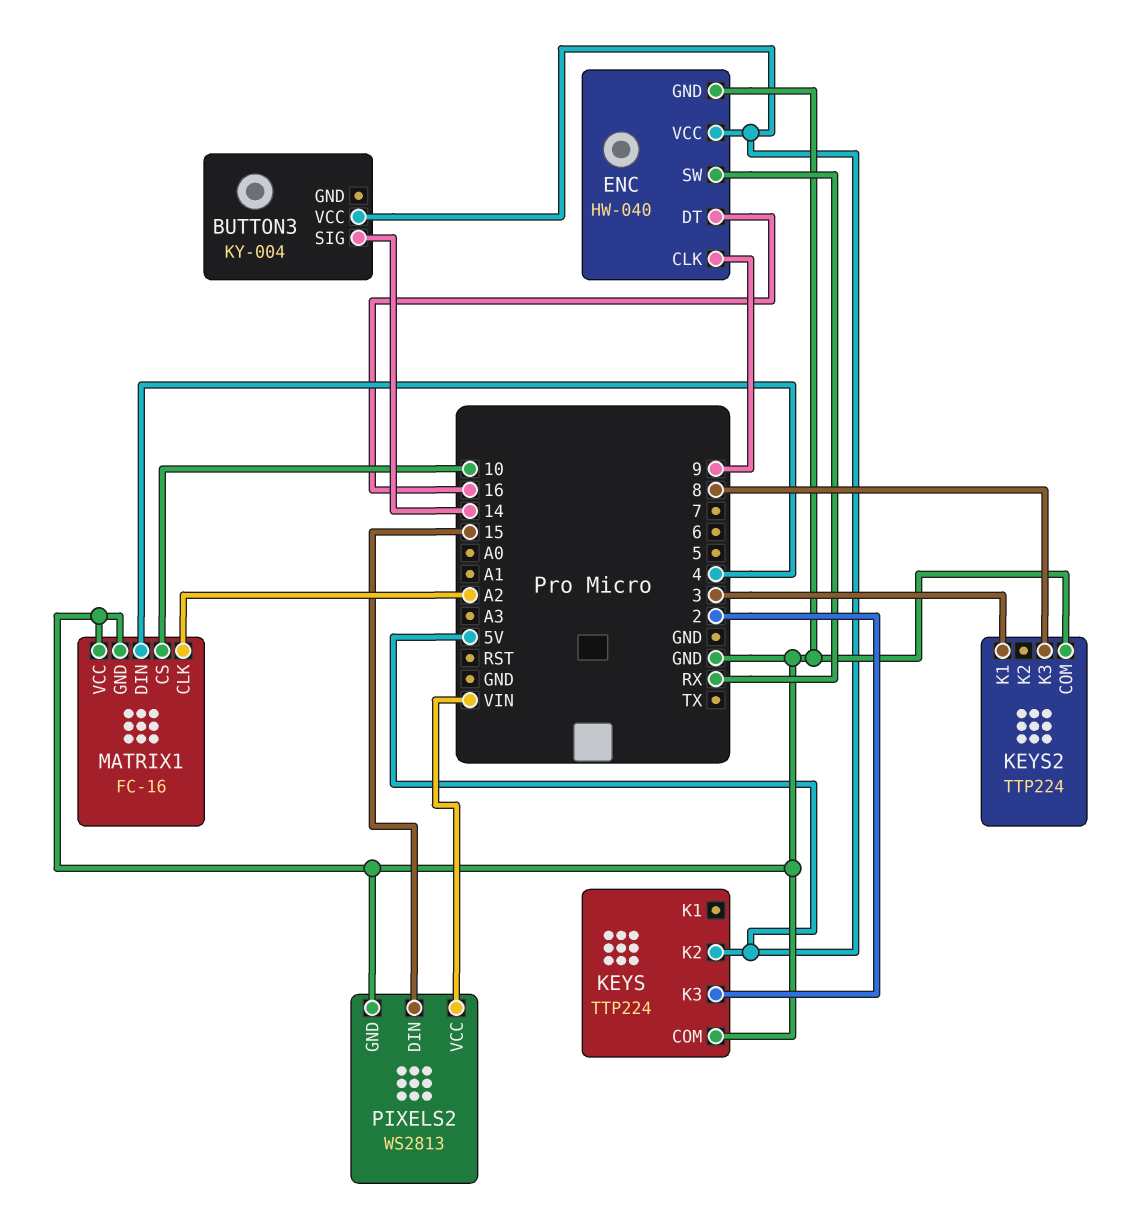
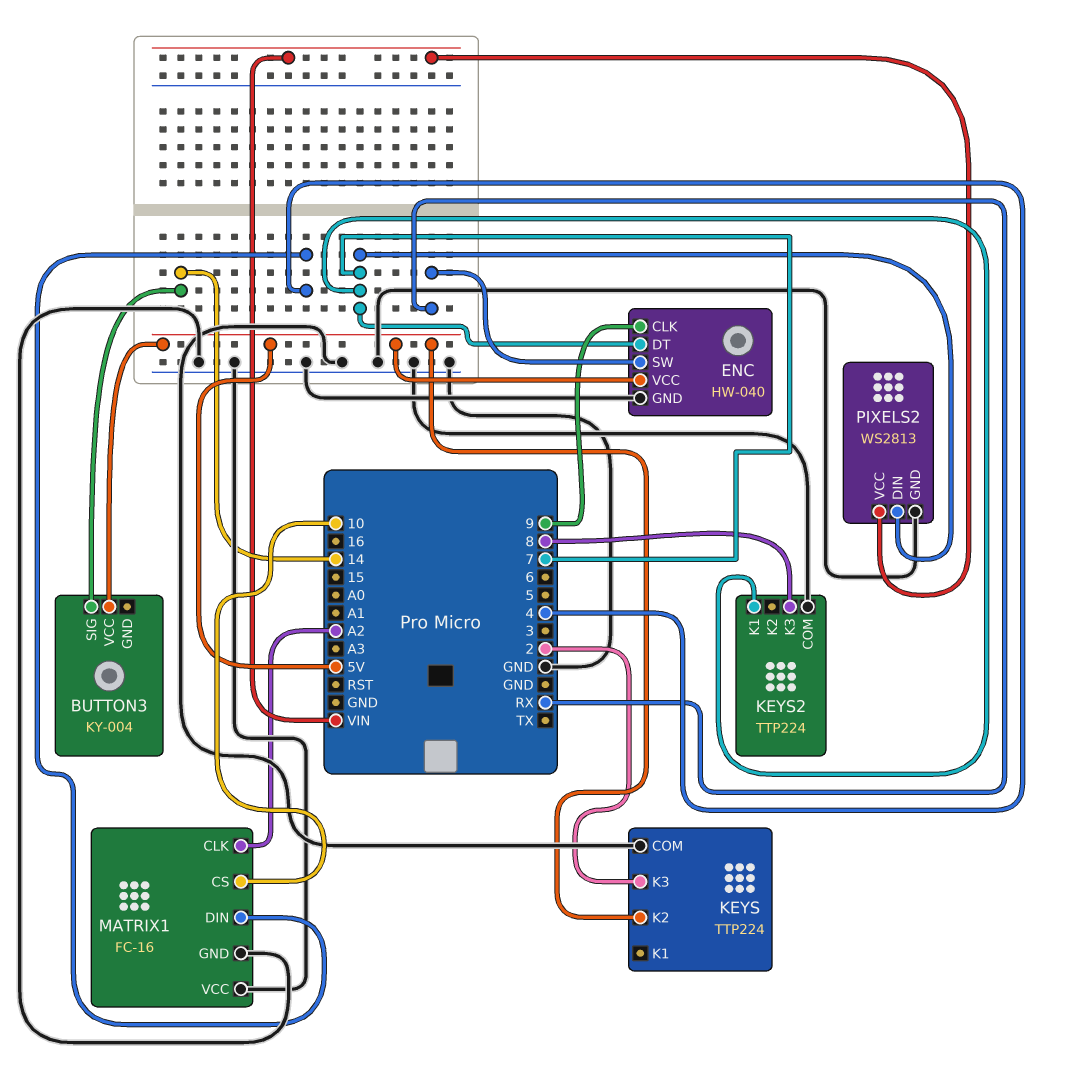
ENC pin DT: 16 -> 7
KEYS2 pin K1: 3 -> 7
PIXELS2 pin DIN: 15 -> 7

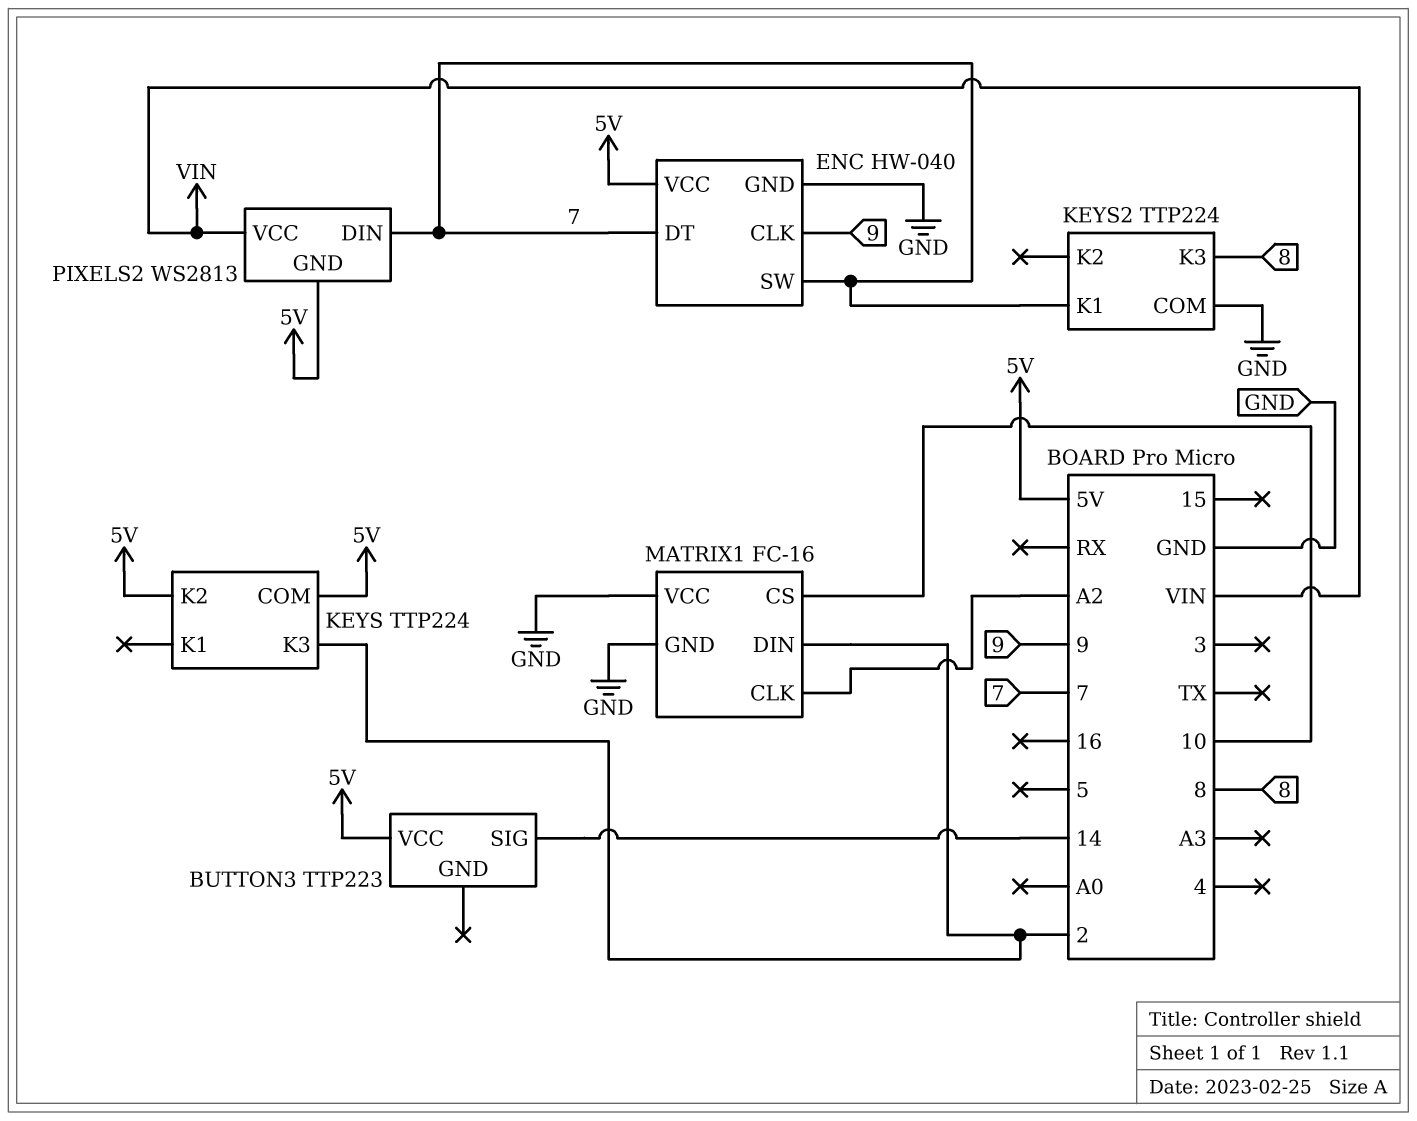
BUTTON3: KY-004 -> TTP223
ENC pin SW: RX -> 7
KEYS pin COM: GND -> 5V
MATRIX1 pin DIN: 4 -> 2
PIXELS2 pin GND: GND -> 5V

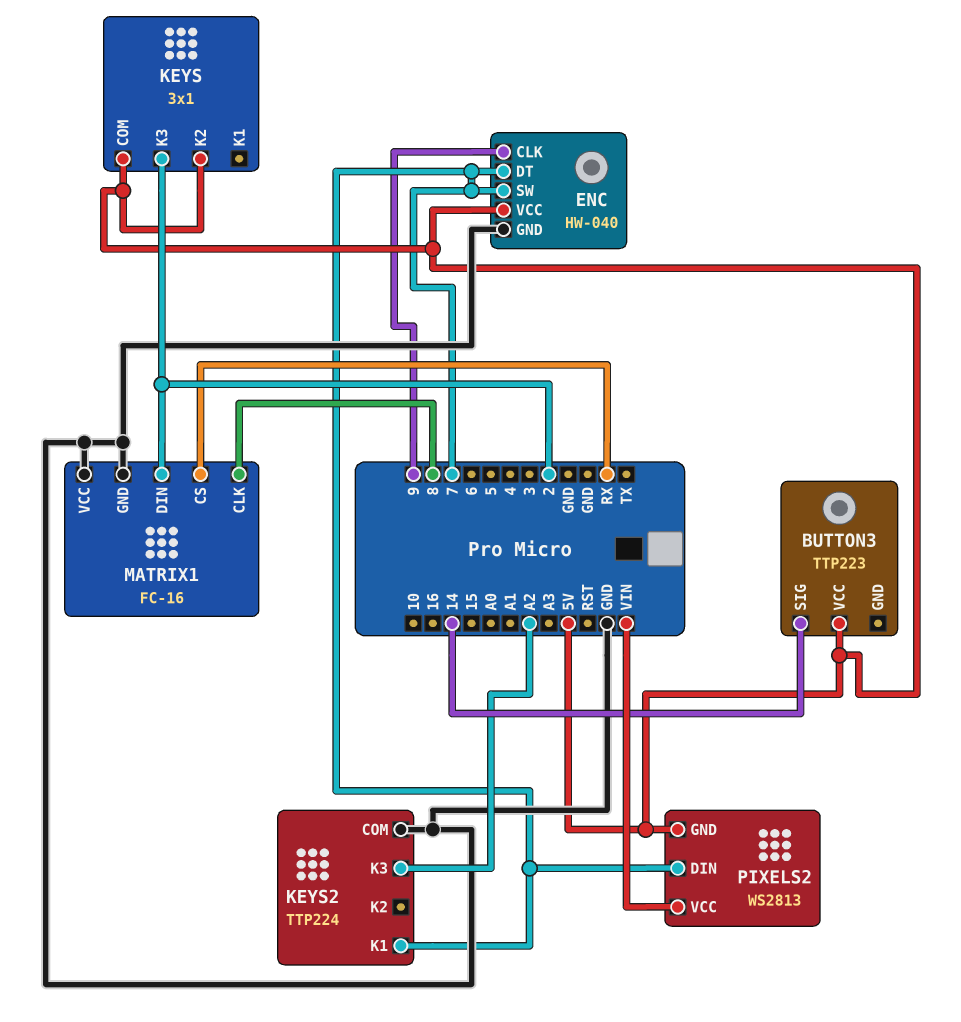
KEYS: TTP224 -> 3x1
KEYS2 pin K3: 8 -> A2
MATRIX1 pin CLK: A2 -> 8
MATRIX1 pin CS: 10 -> RX

